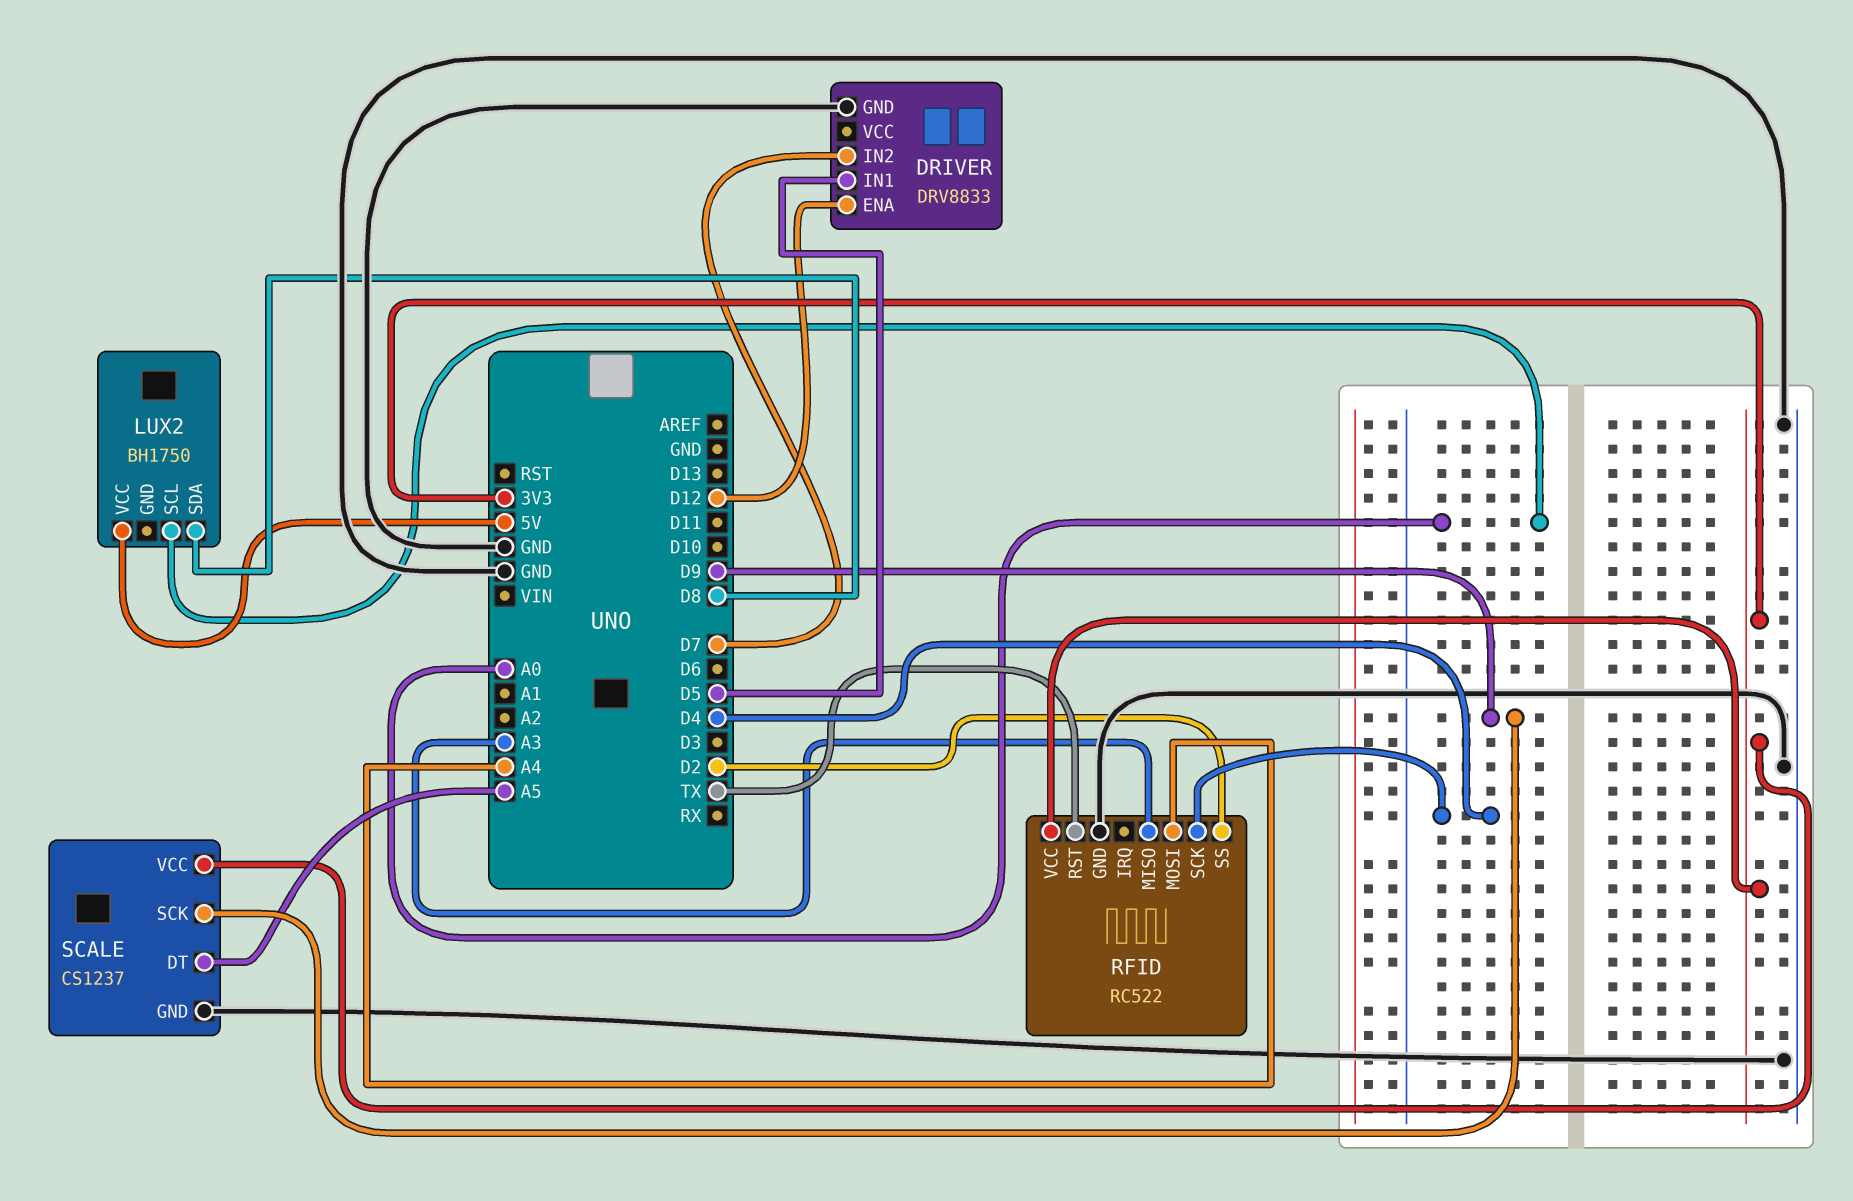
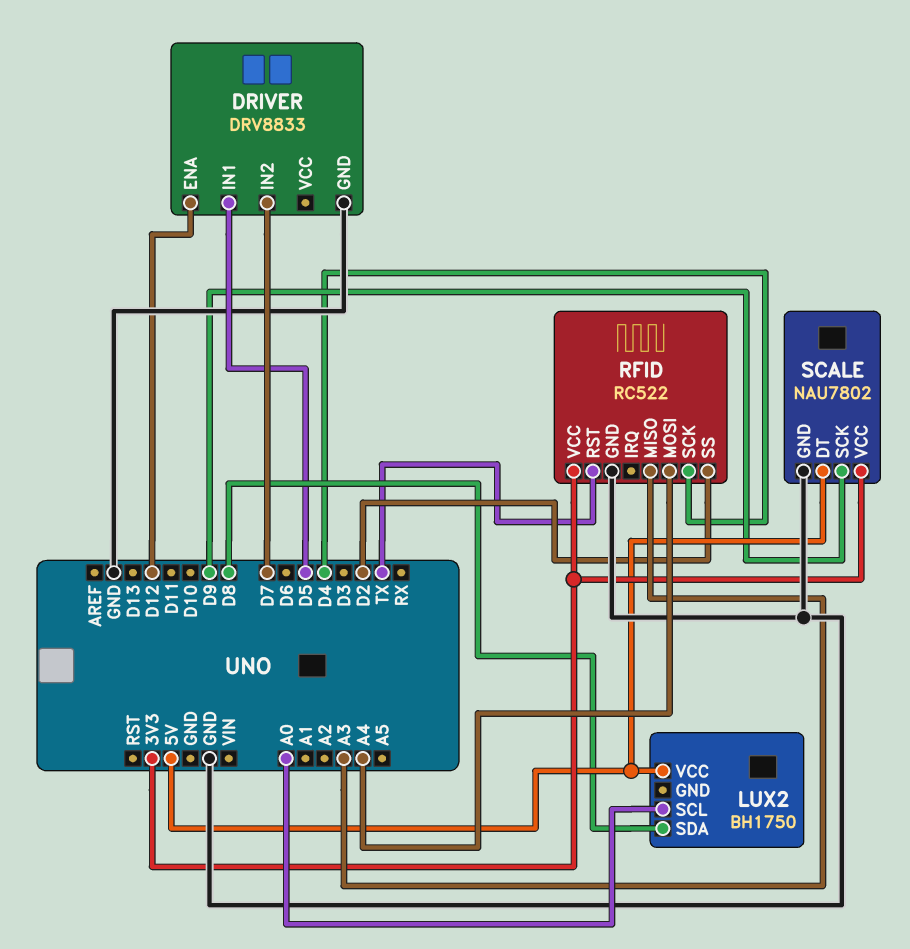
SCALE: CS1237 -> NAU7802
SCALE pin DT: A5 -> 5V

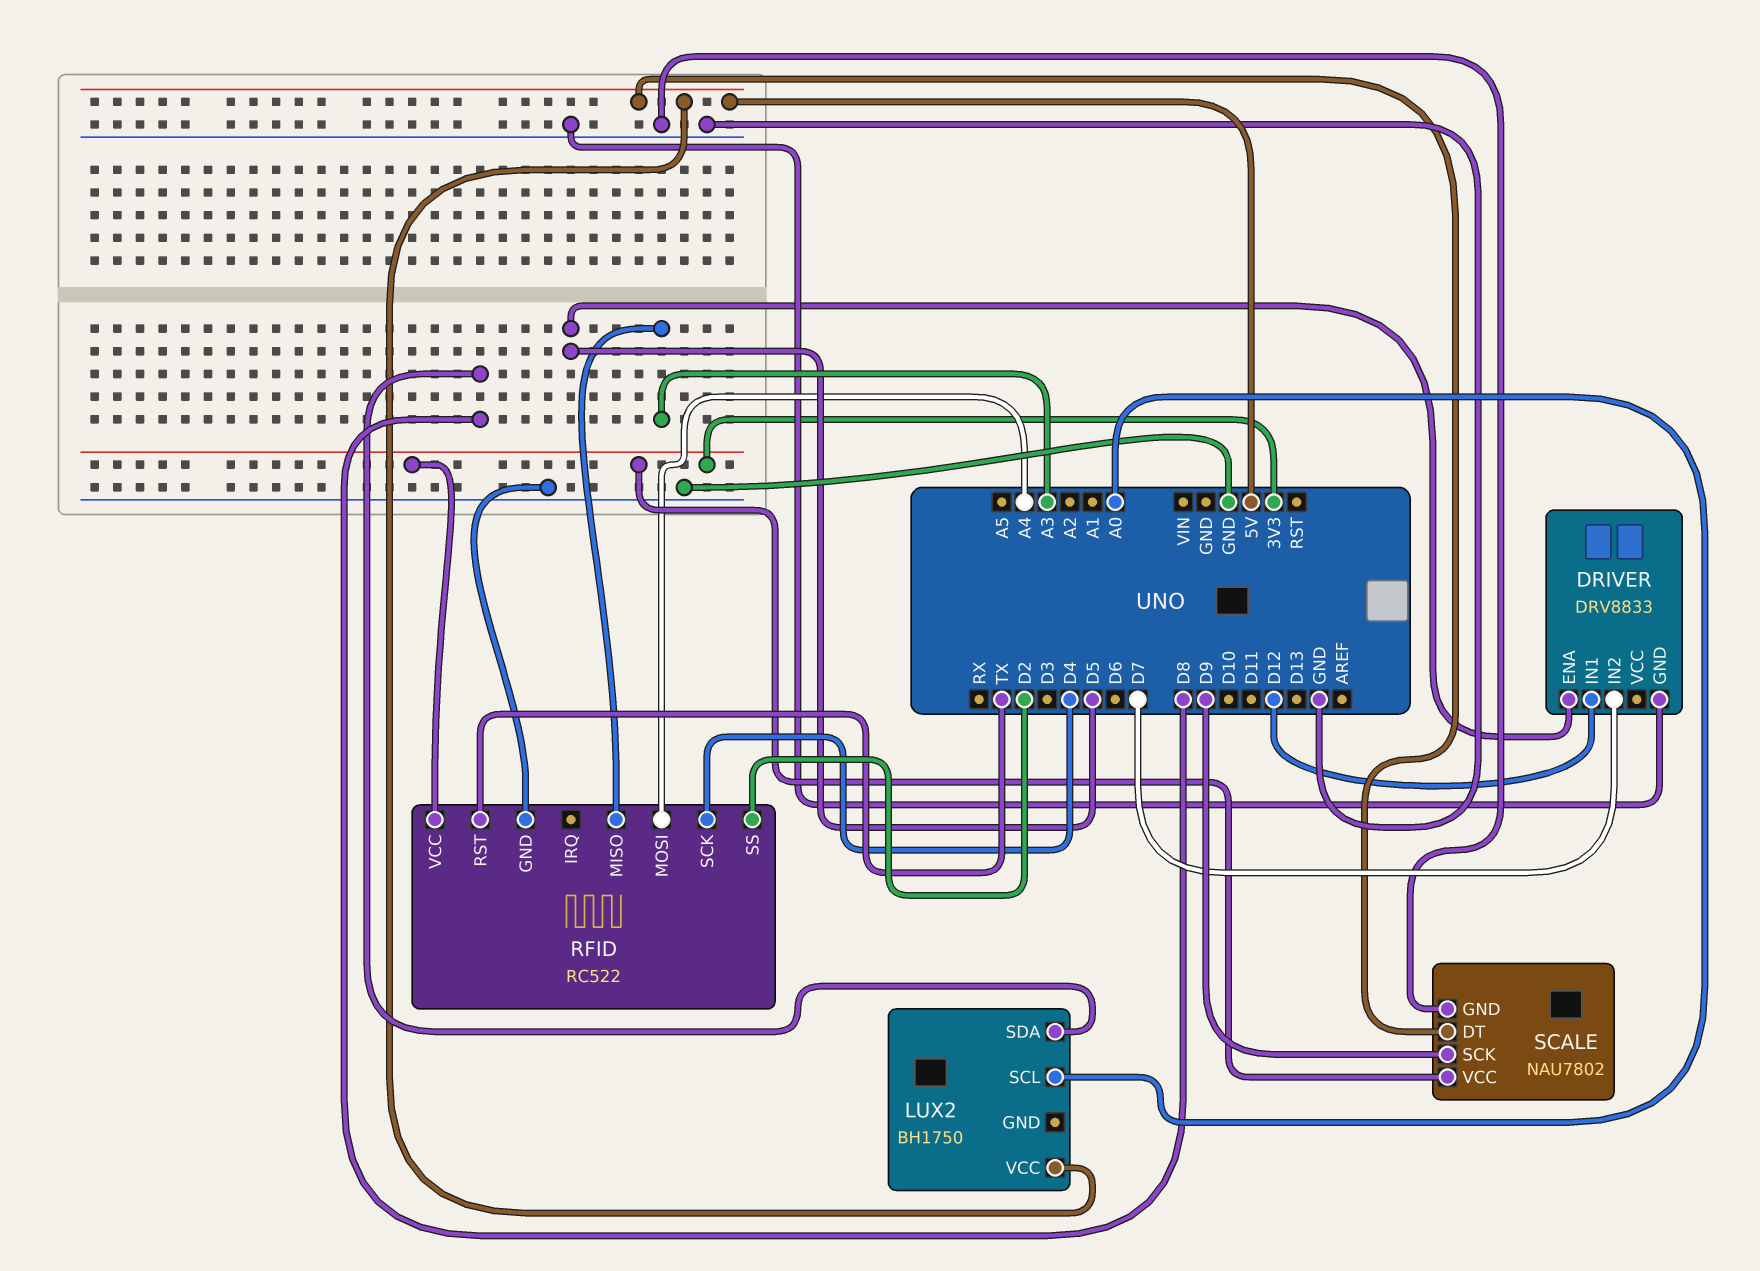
DRIVER pin ENA: D12 -> D5
DRIVER pin IN1: D5 -> D12

